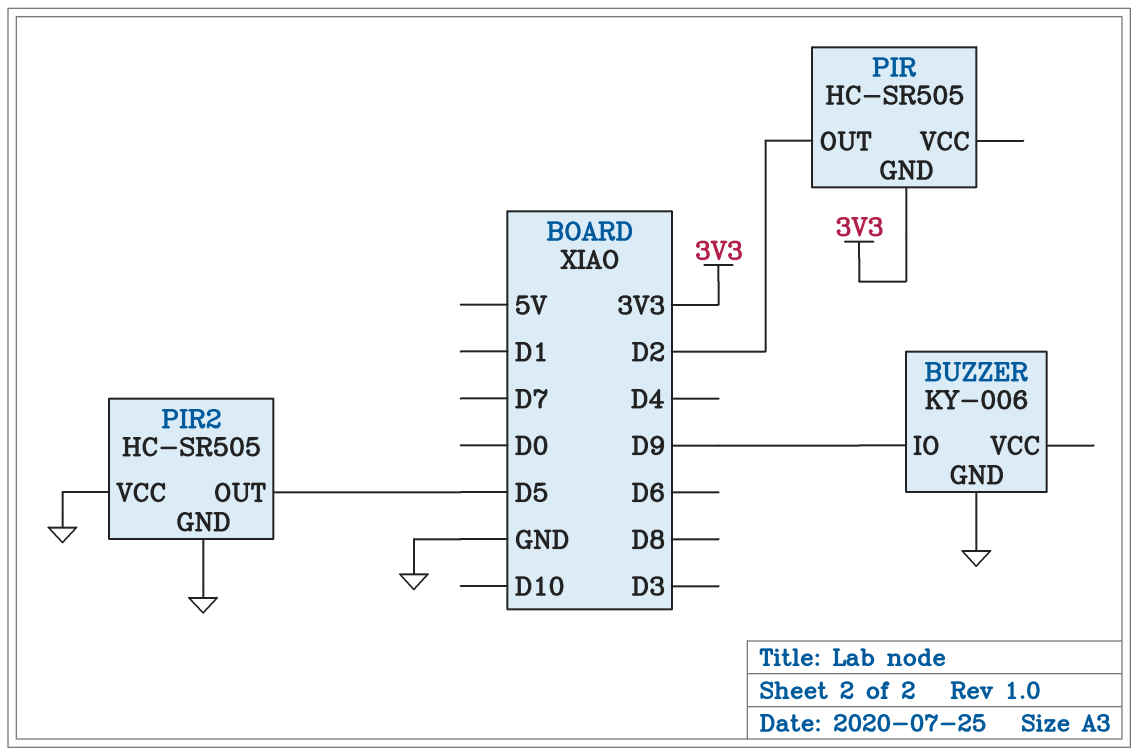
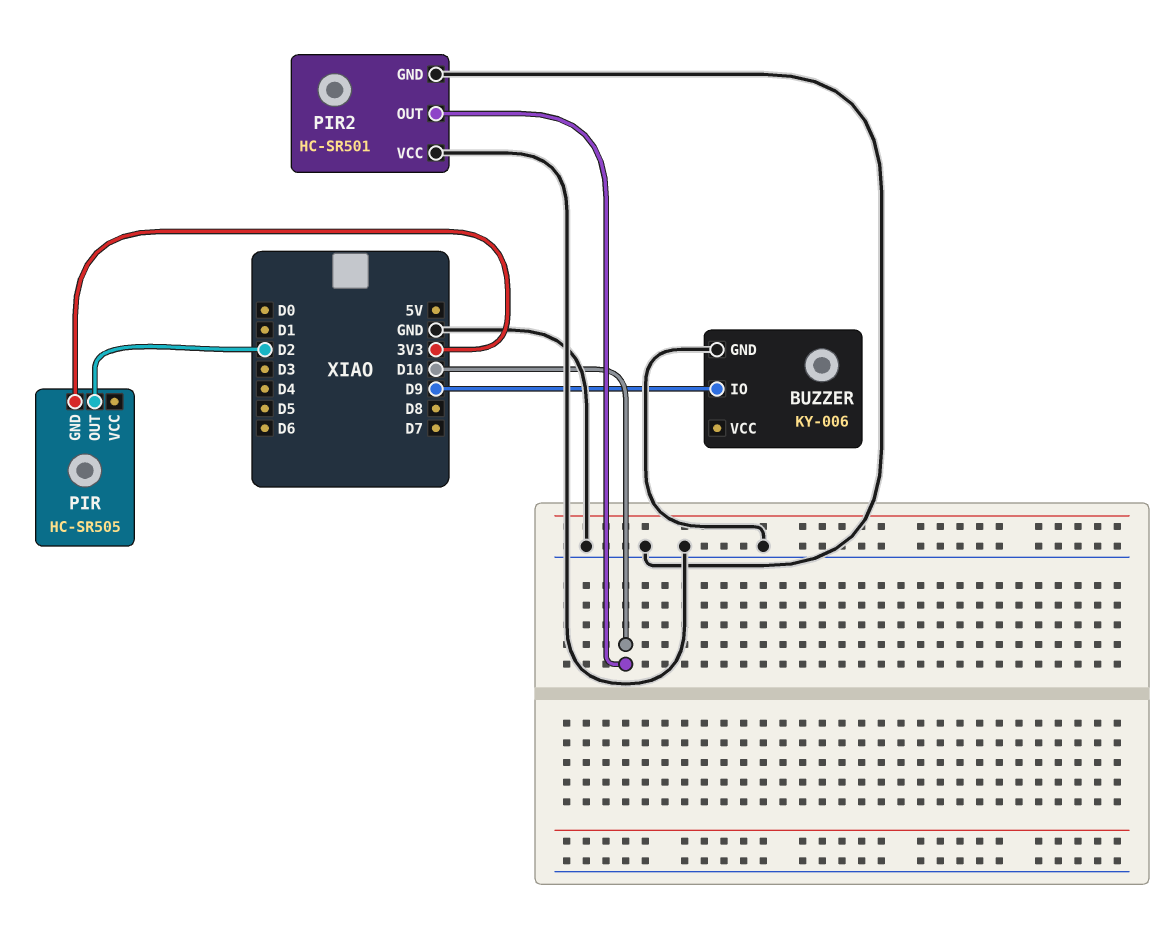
PIR2: HC-SR505 -> HC-SR501
PIR2 pin OUT: D5 -> D10

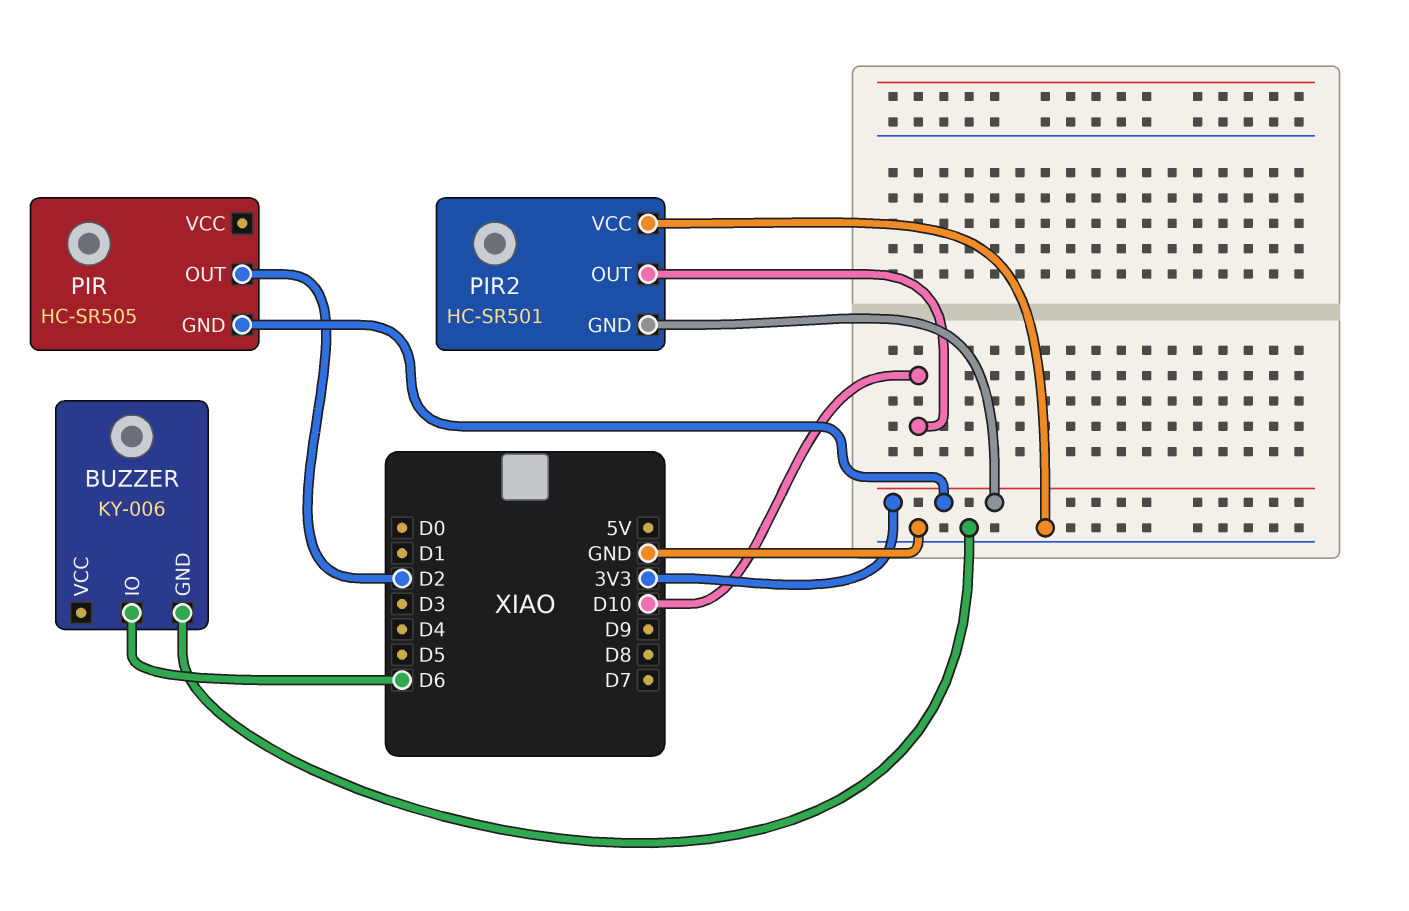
BUZZER pin IO: D9 -> D6
PIR2 pin GND: GND -> 3V3

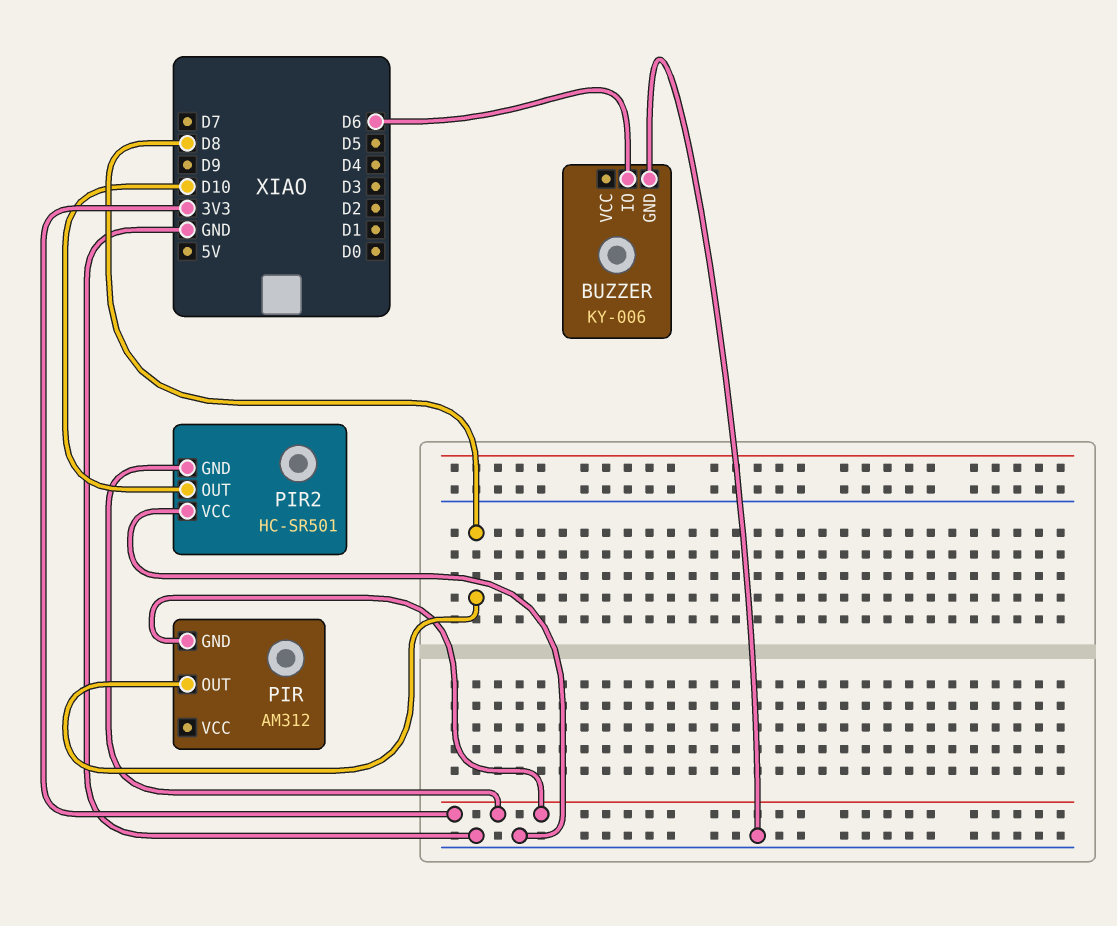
PIR: HC-SR505 -> AM312
PIR pin OUT: D2 -> D8

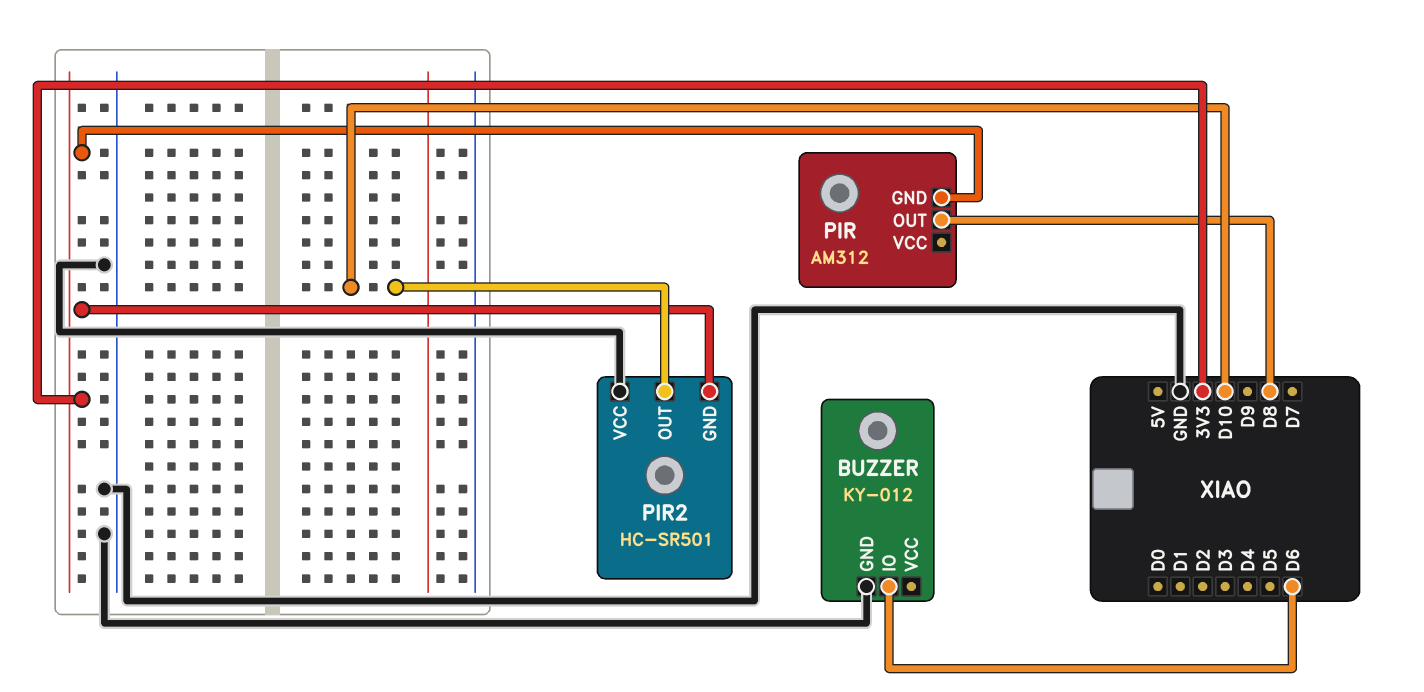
BUZZER: KY-006 -> KY-012

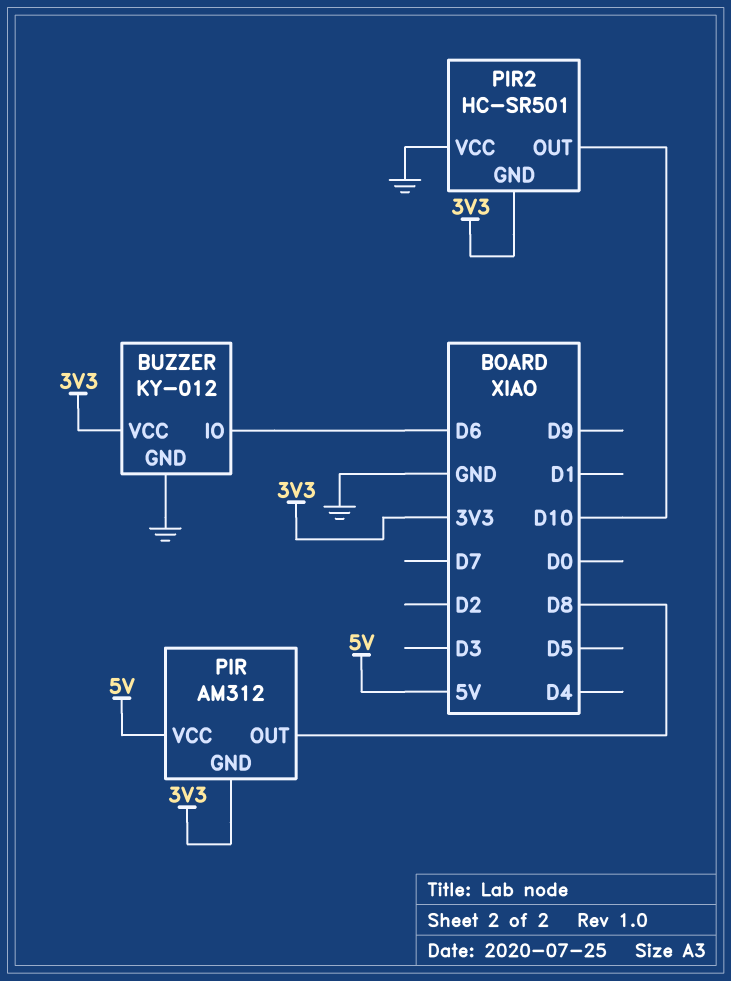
BUZZER pin VCC: none -> 3V3
PIR pin VCC: none -> 5V

